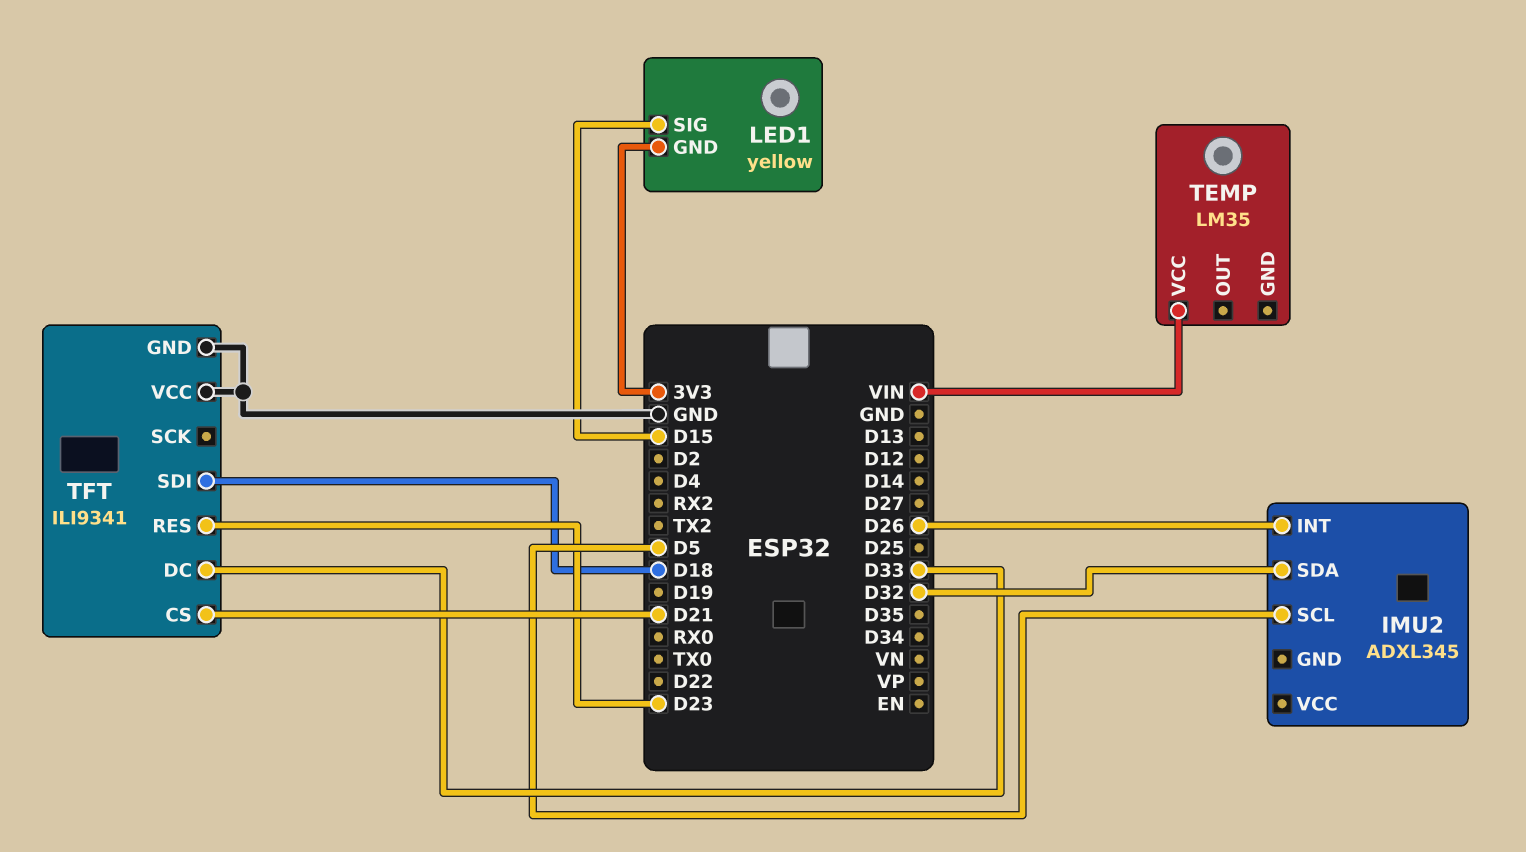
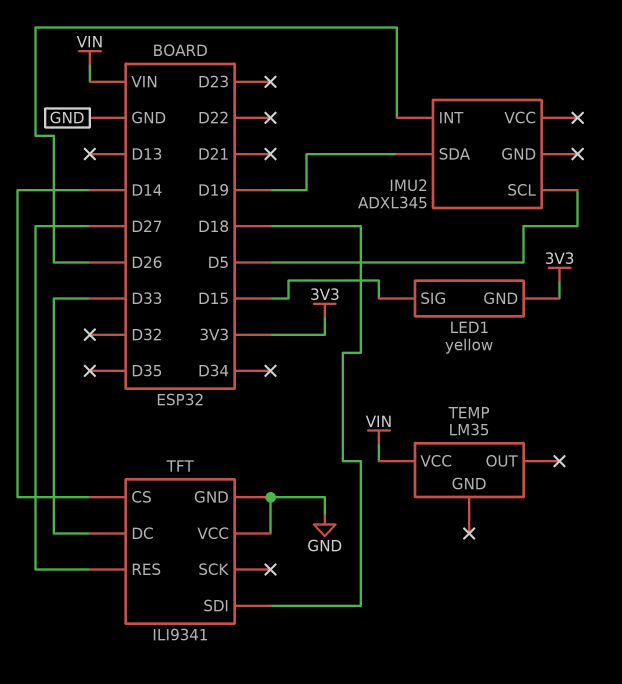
IMU2 pin SDA: D32 -> D19
TFT pin CS: D21 -> D14
TFT pin RES: D23 -> D27

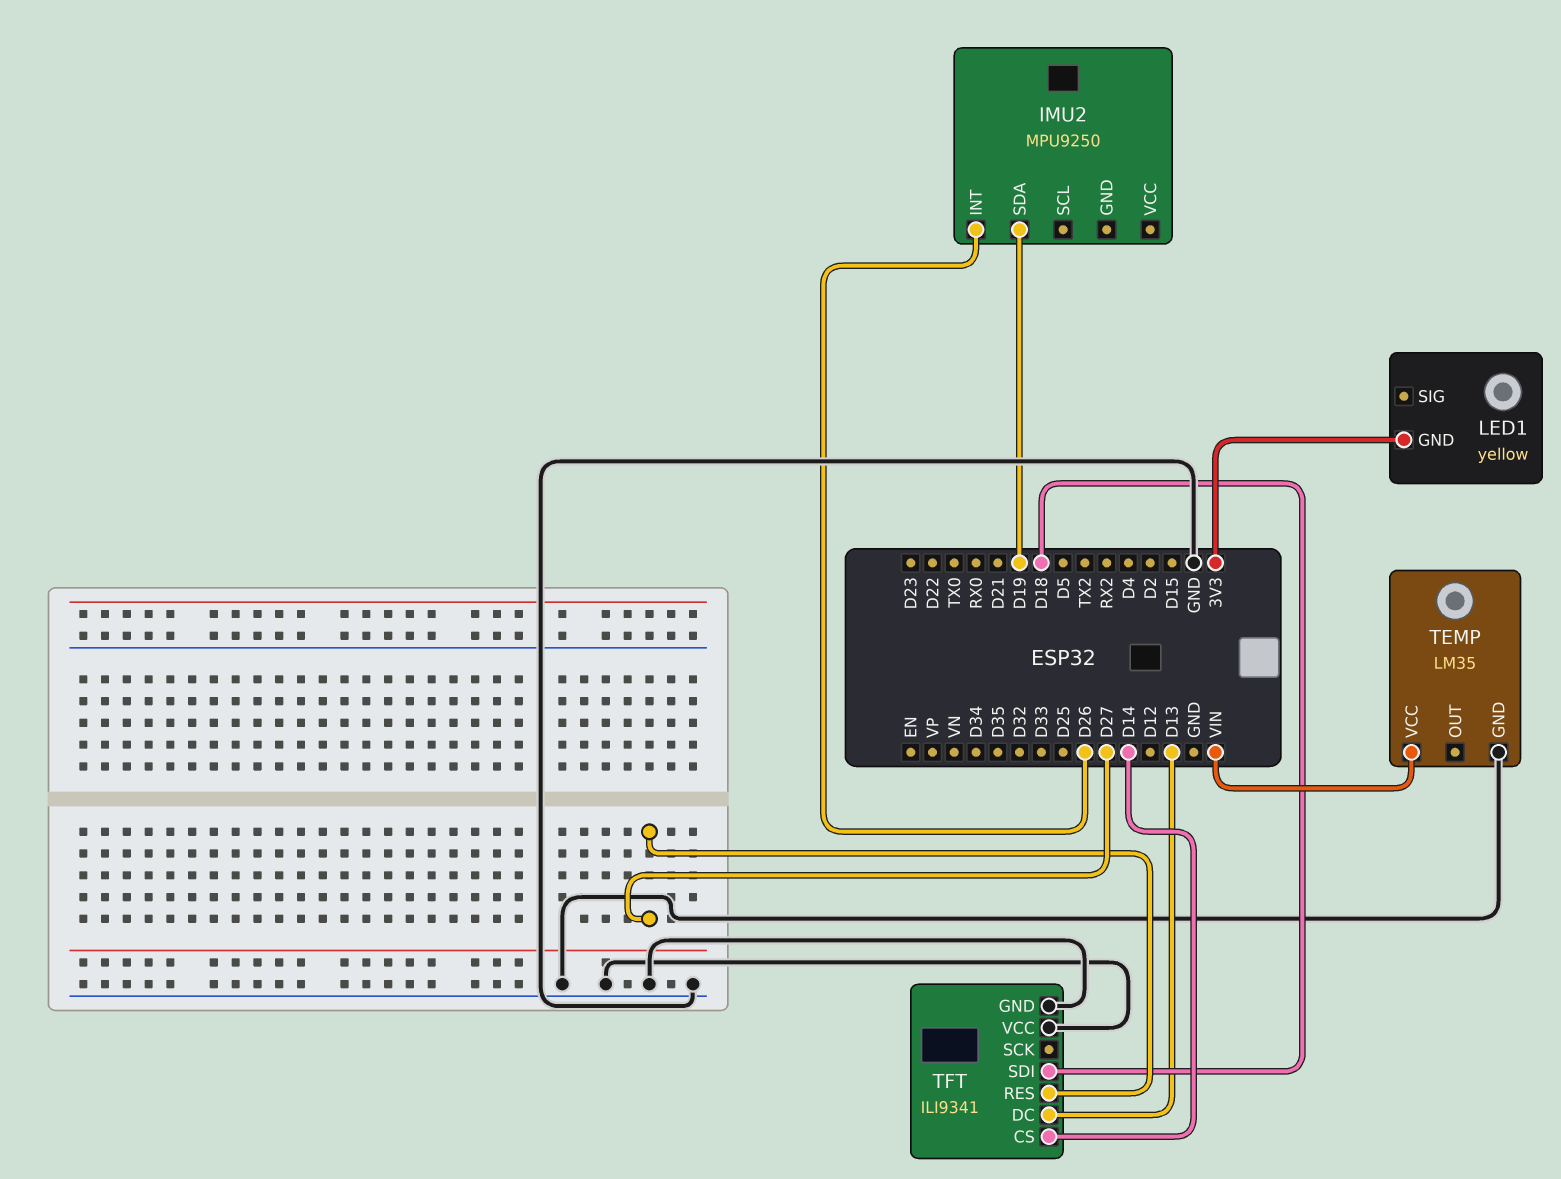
IMU2: ADXL345 -> MPU9250
IMU2 pin SCL: D5 -> none
LED1 pin SIG: D15 -> none
TEMP pin GND: none -> GND
TFT pin DC: D33 -> D13

